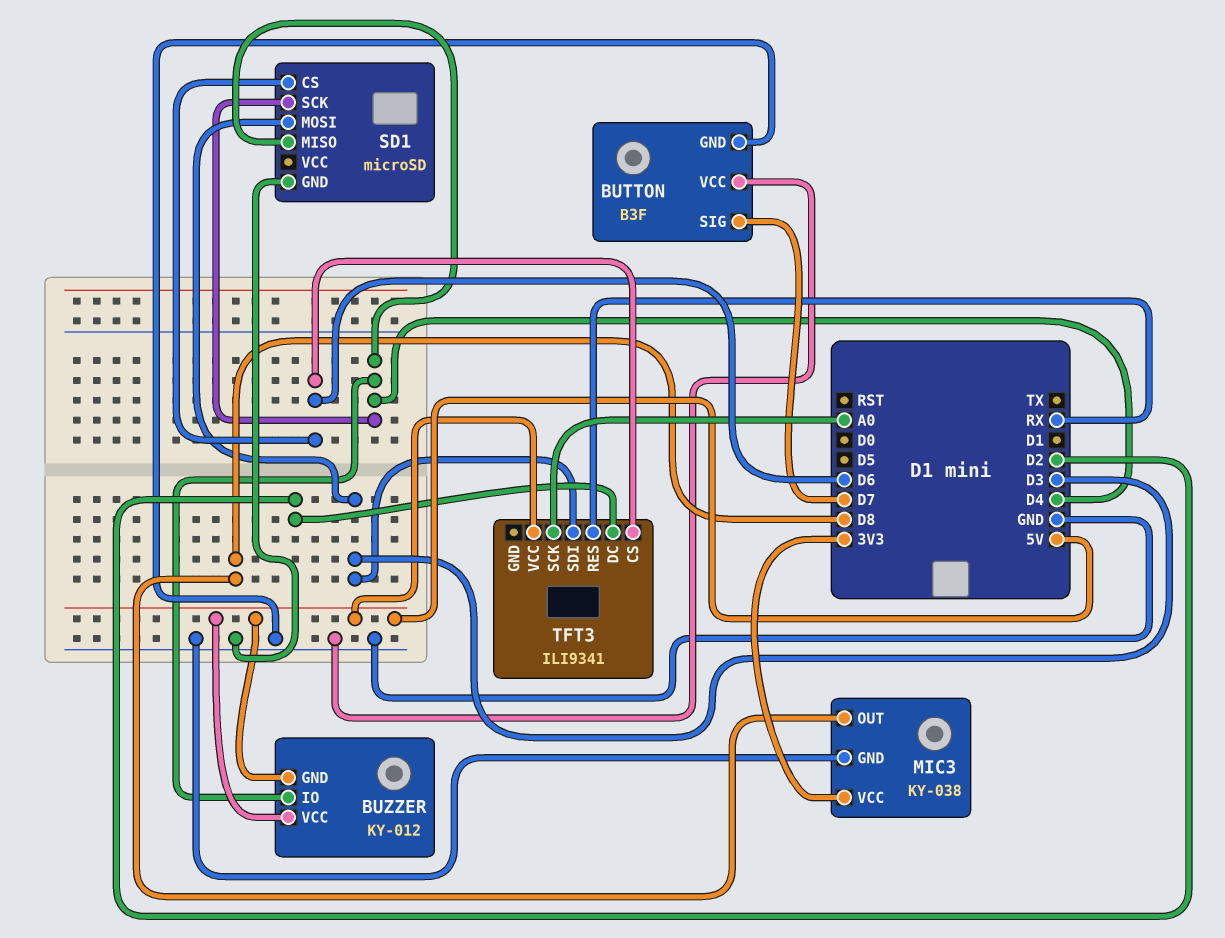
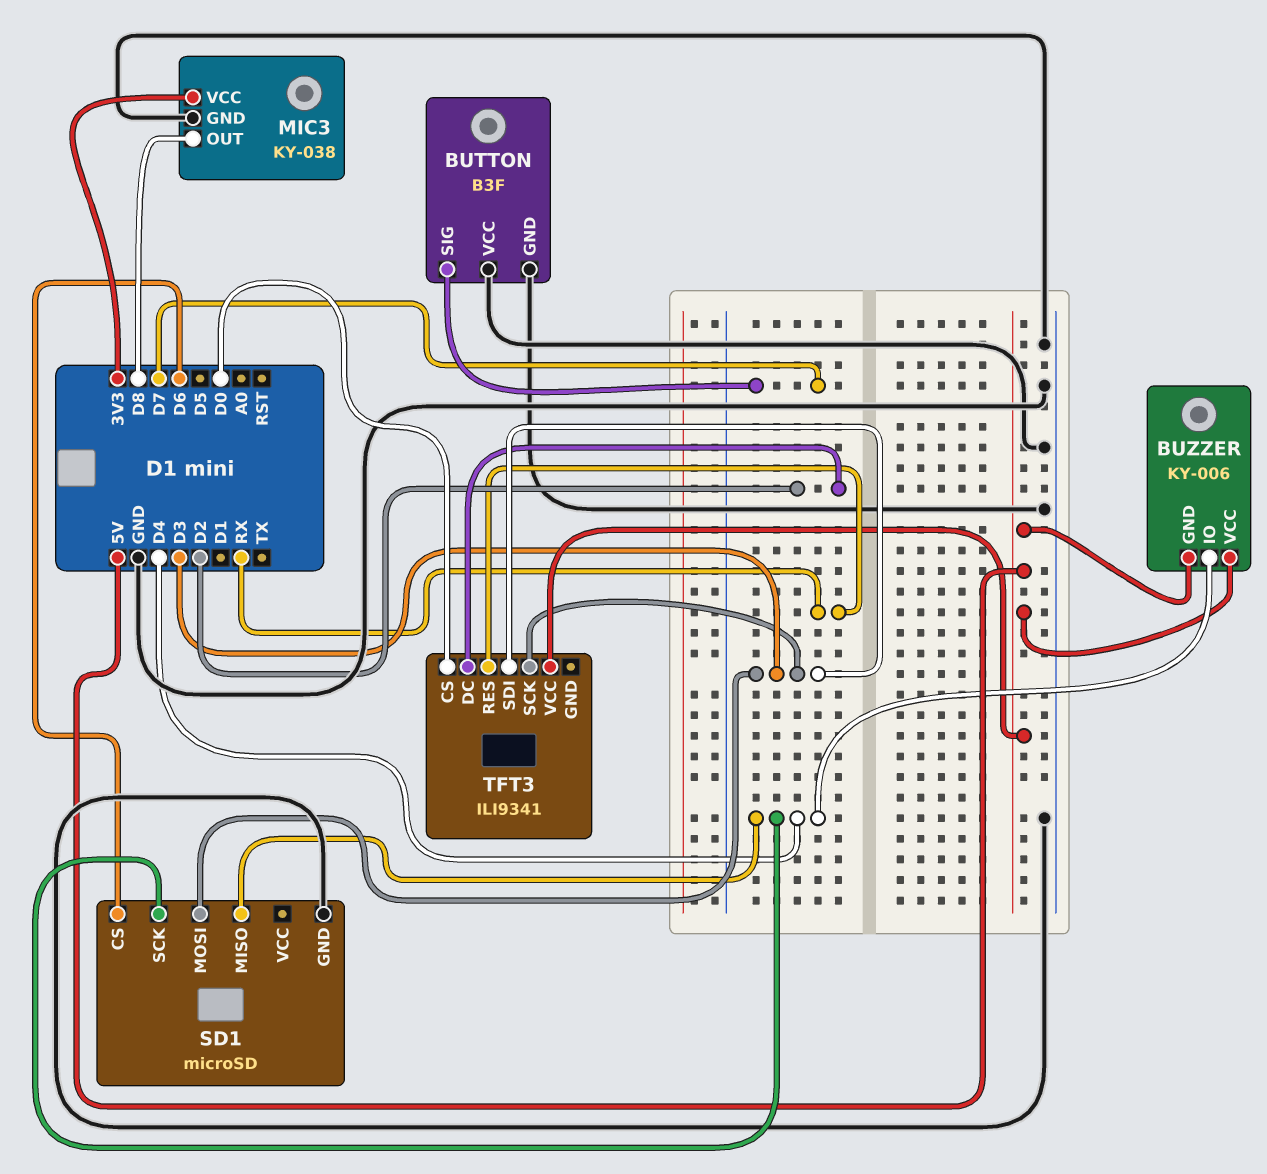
BUZZER: KY-012 -> KY-006
TFT3 pin CS: D6 -> D0
TFT3 pin SCK: A0 -> D3

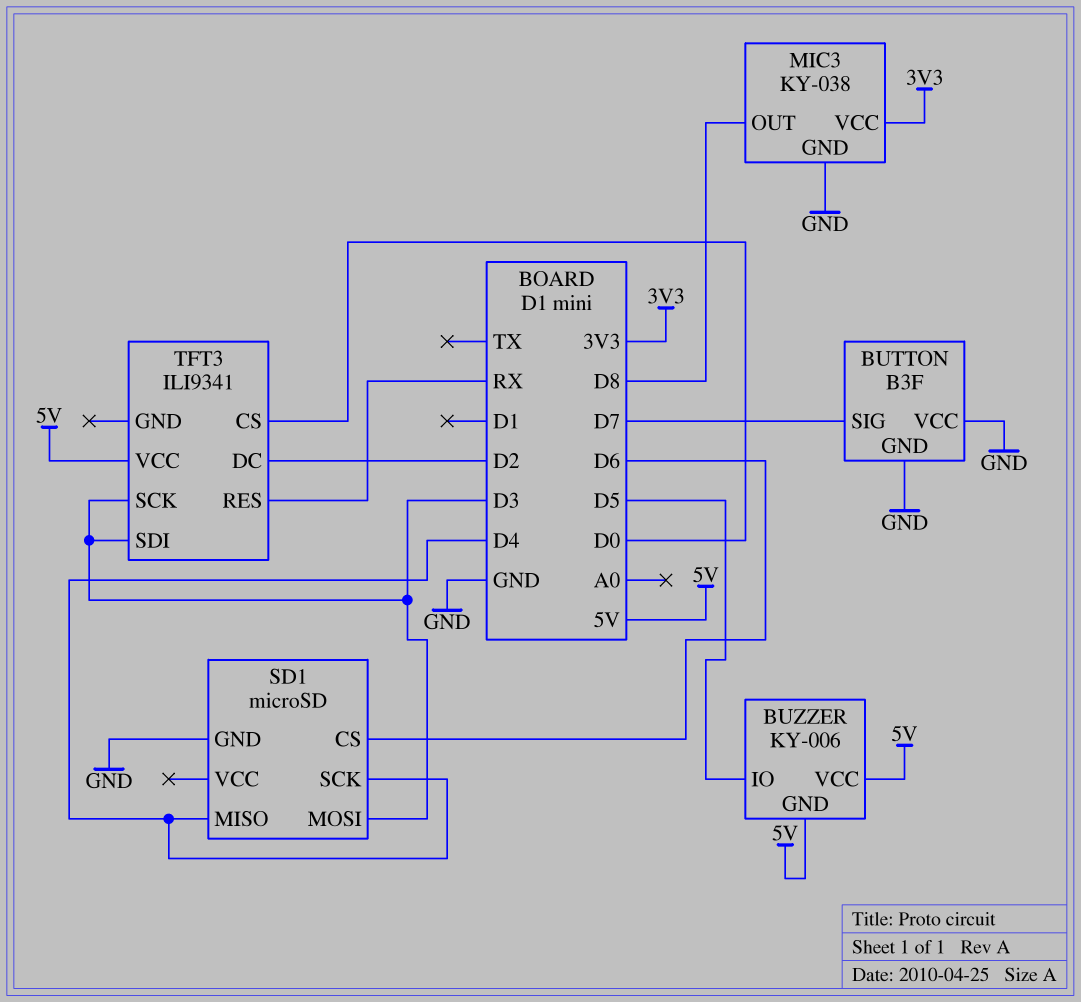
BUZZER pin IO: D4 -> D5

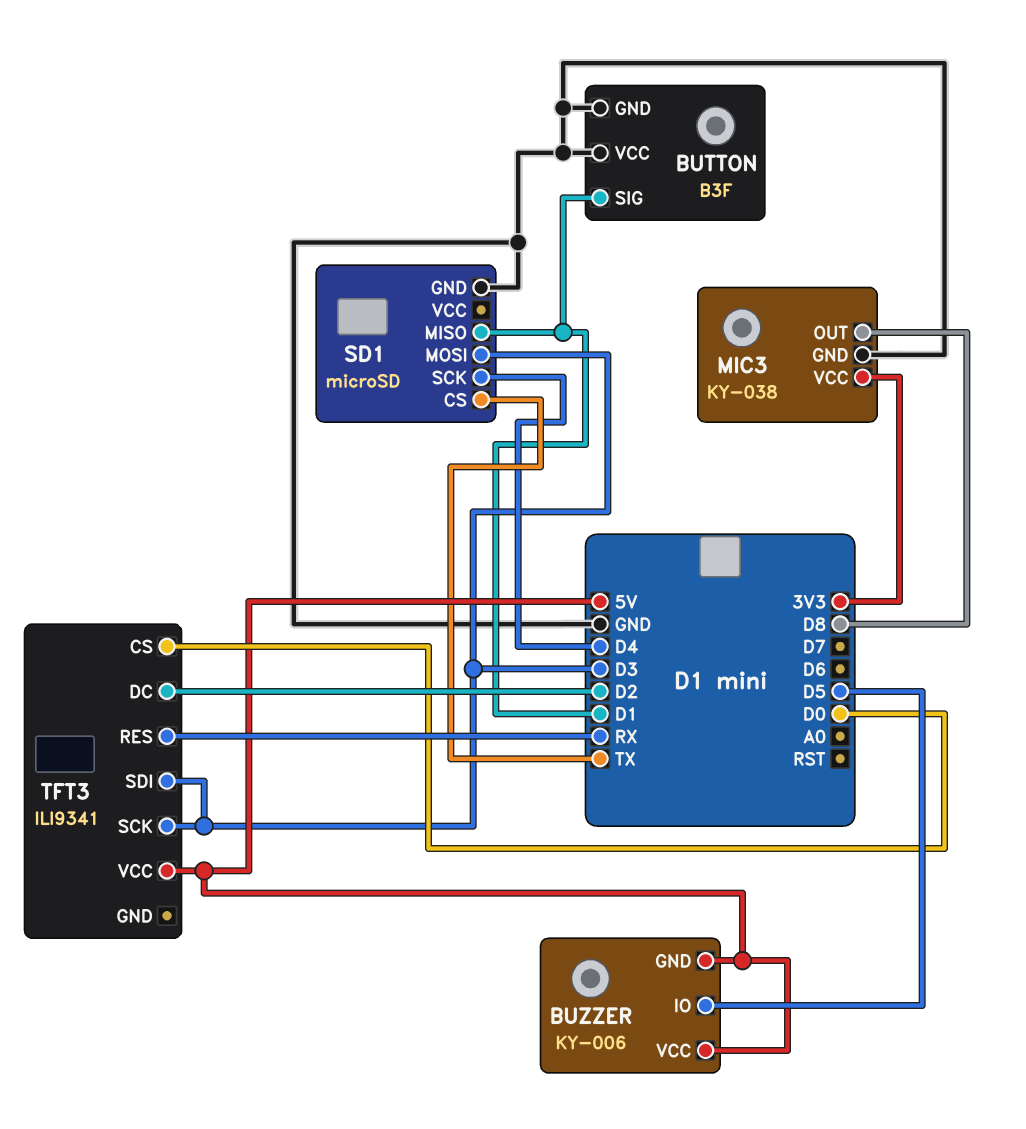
BUTTON pin SIG: D7 -> D1
SD1 pin CS: D6 -> TX
SD1 pin MISO: D4 -> D1

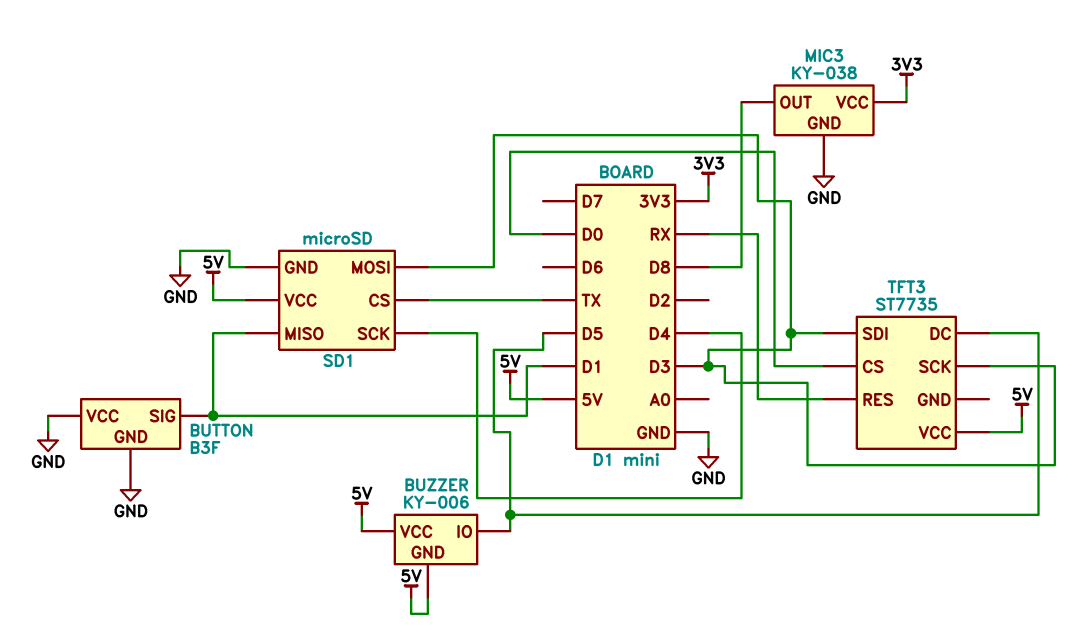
SD1 pin VCC: none -> 5V
TFT3: ILI9341 -> ST7735
TFT3 pin DC: D2 -> D5

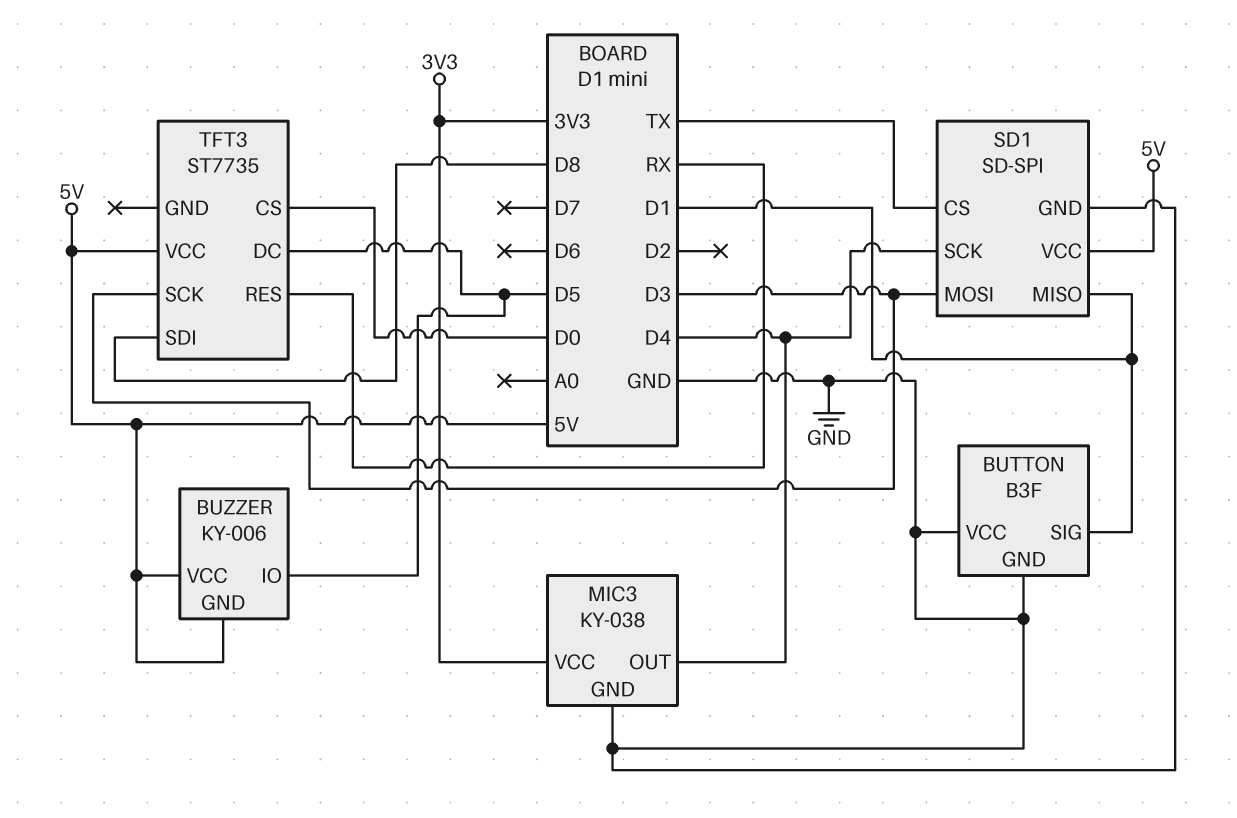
MIC3 pin OUT: D8 -> D4
SD1: microSD -> SD-SPI
TFT3 pin SDI: D3 -> D8

